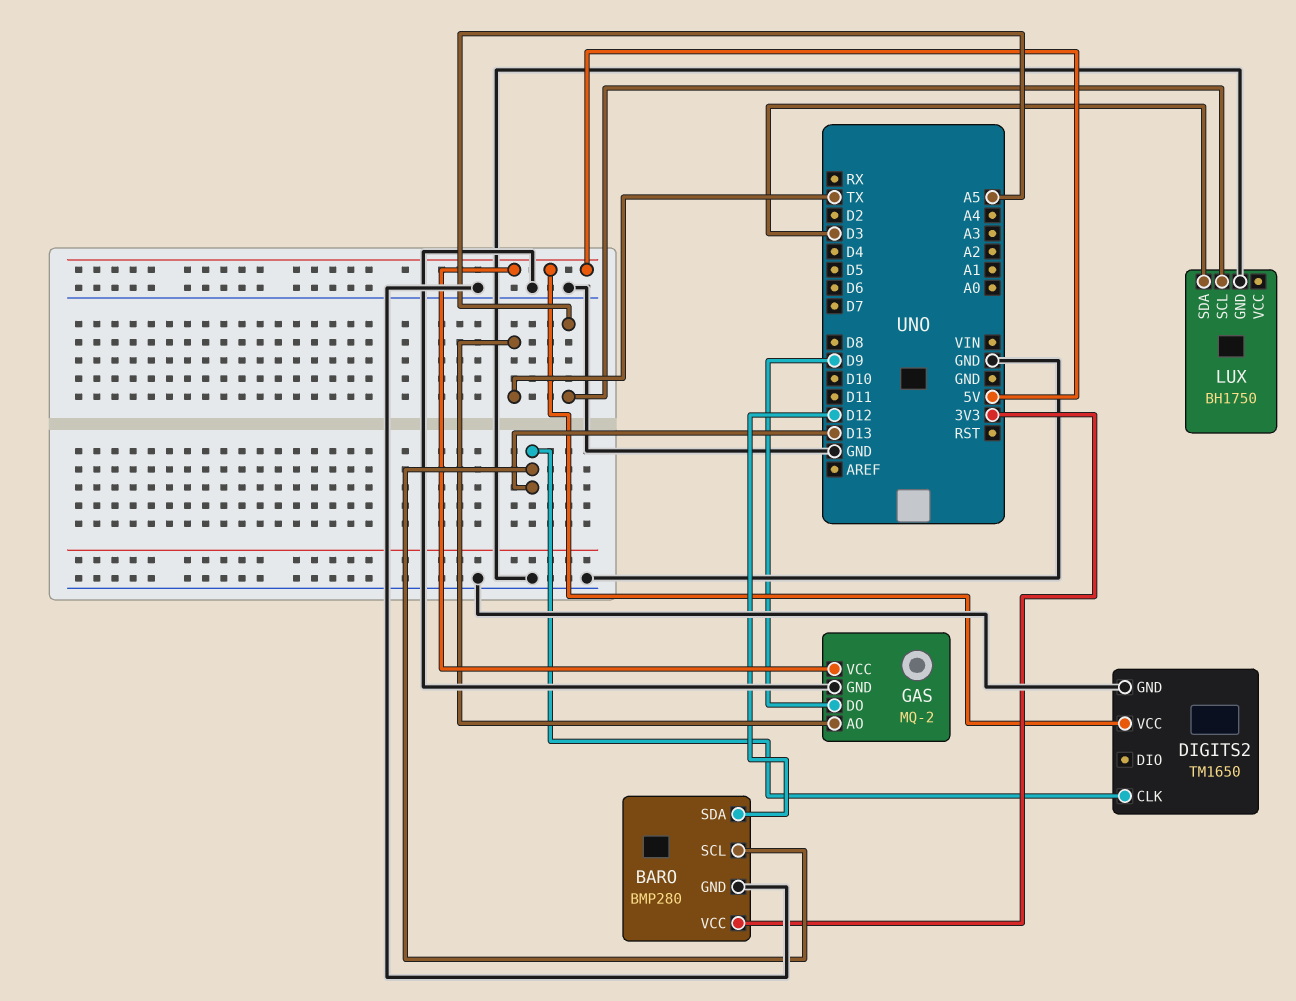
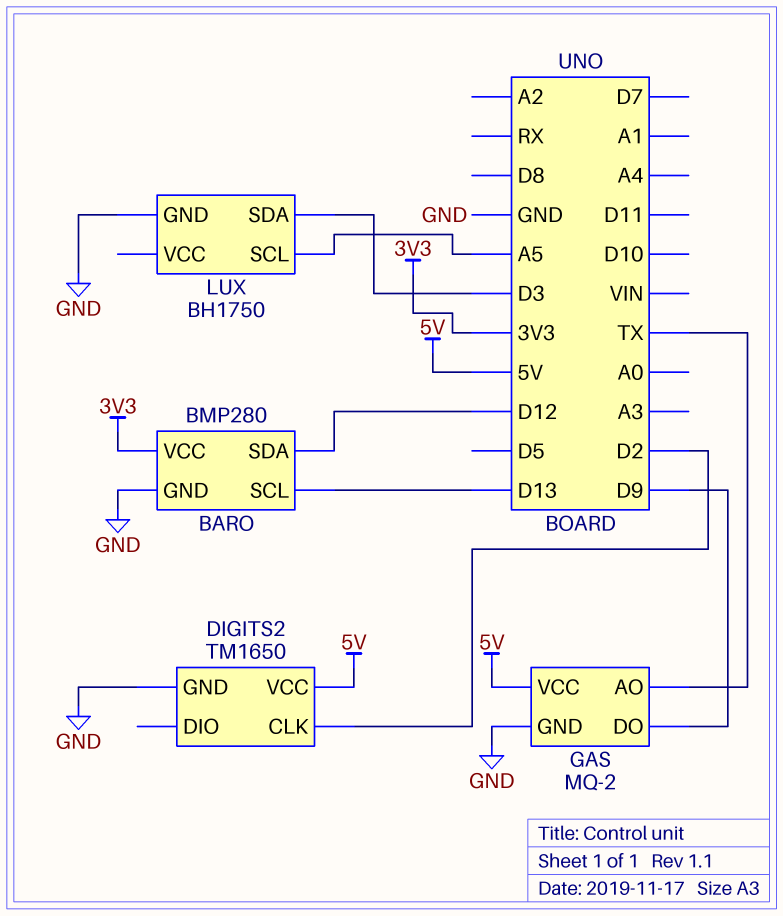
DIGITS2 pin CLK: D13 -> D2

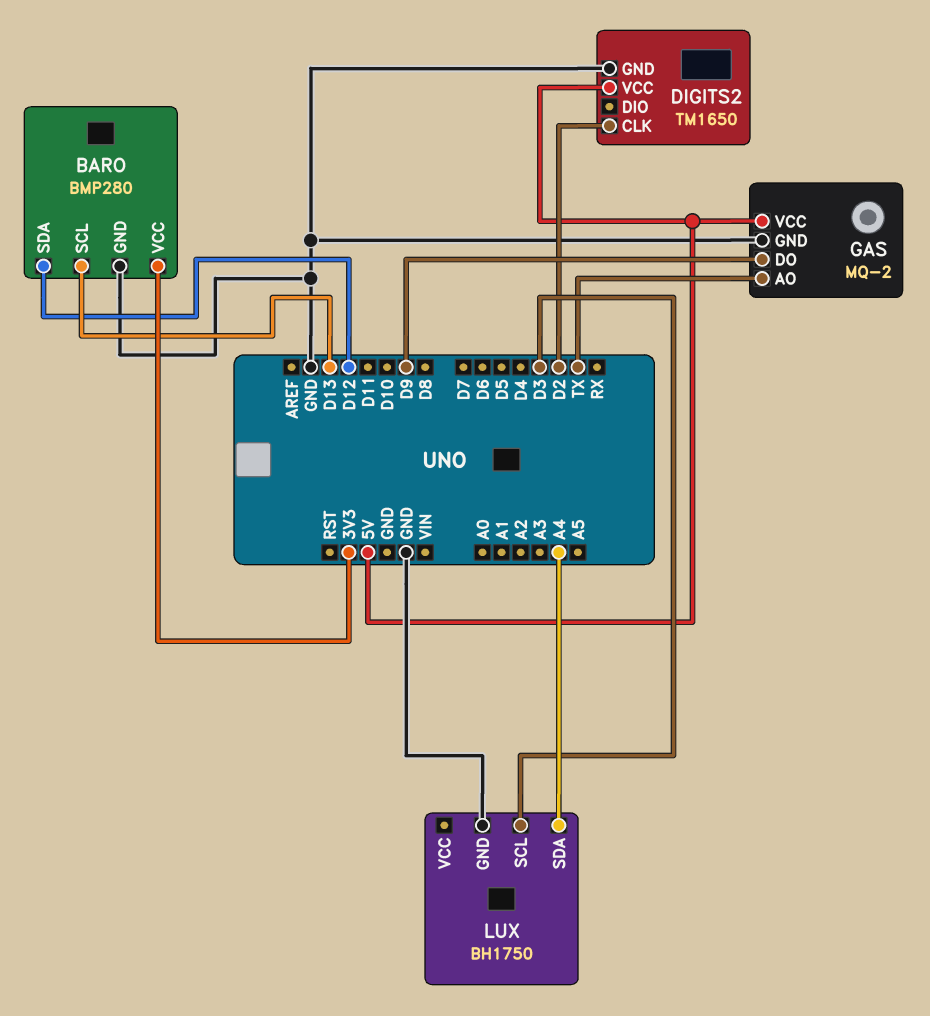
LUX pin SCL: A5 -> D3
LUX pin SDA: D3 -> A4

